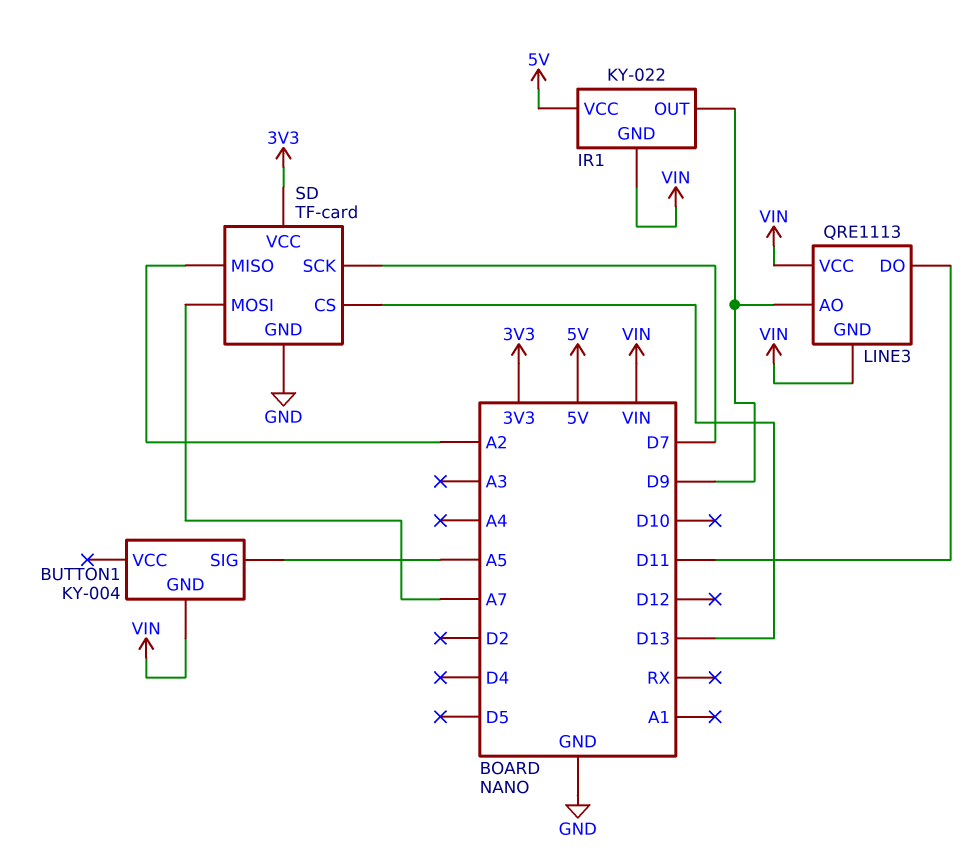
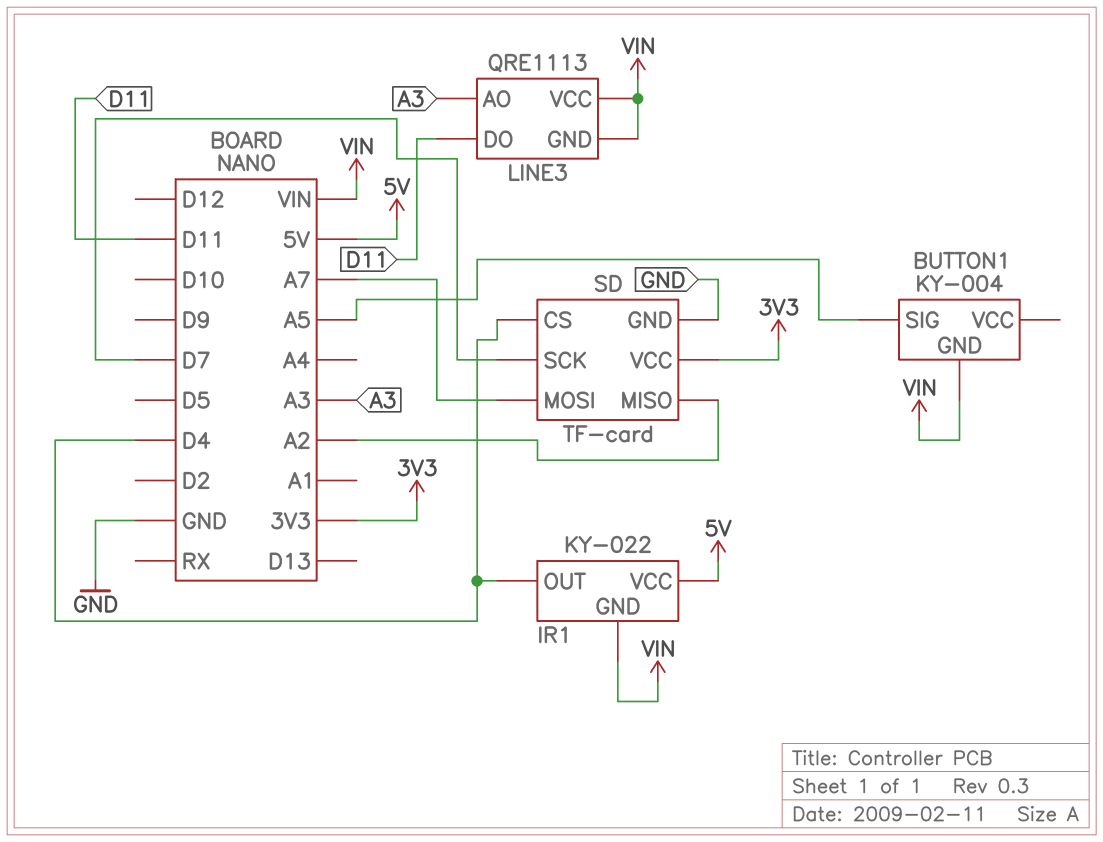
IR1 pin OUT: D9 -> D4
LINE3 pin AO: D9 -> A3
SD pin CS: D13 -> D4

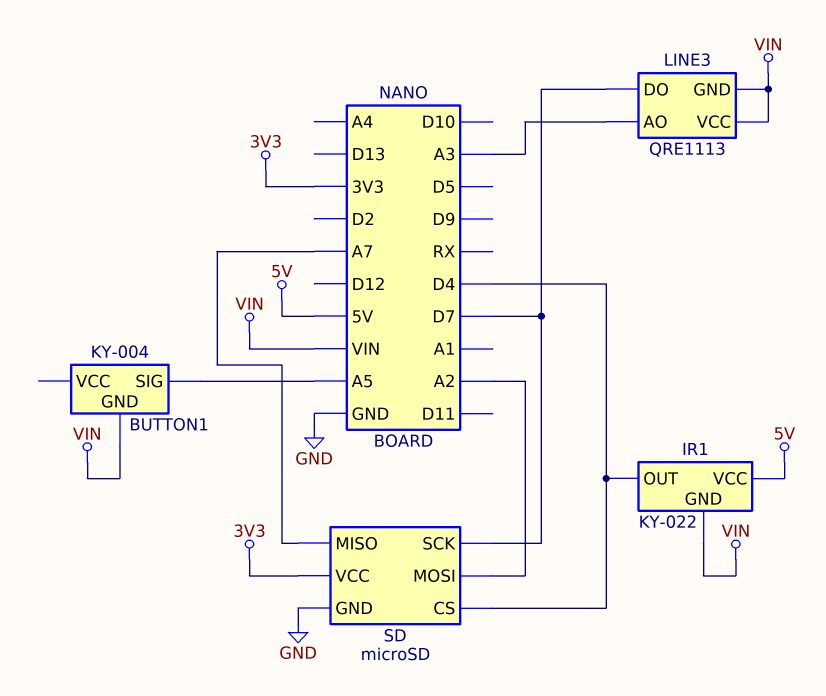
LINE3 pin DO: D11 -> D7
SD: TF-card -> microSD
SD pin MISO: A2 -> A7
SD pin MOSI: A7 -> A2

